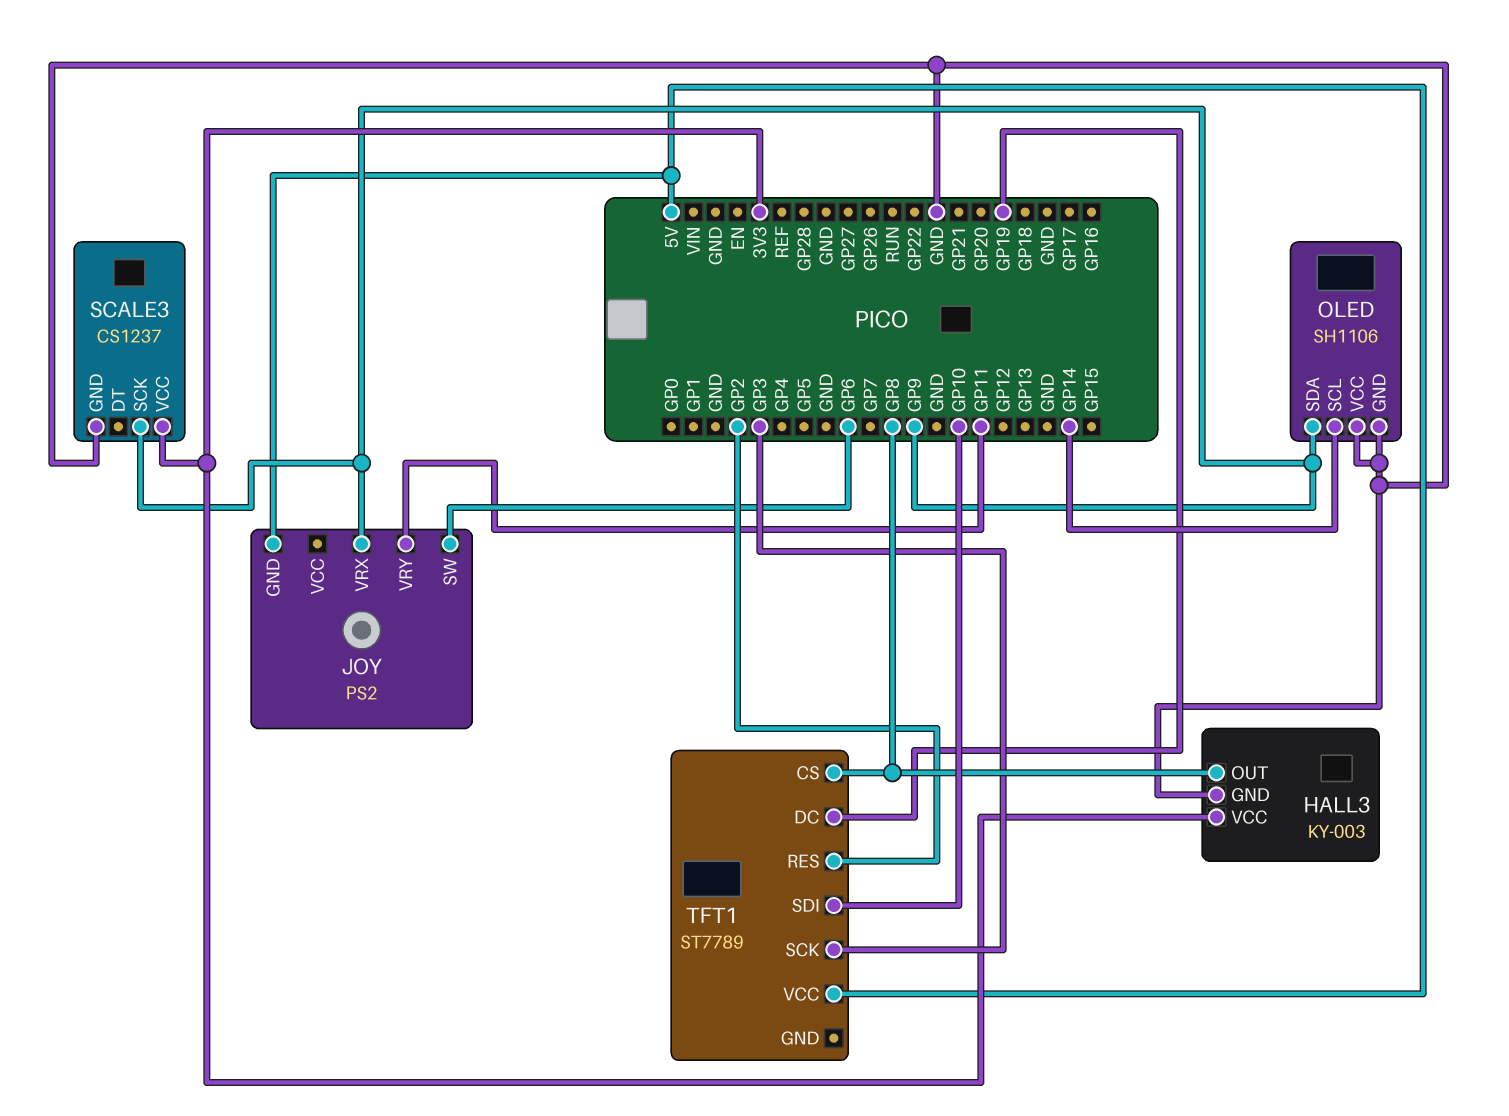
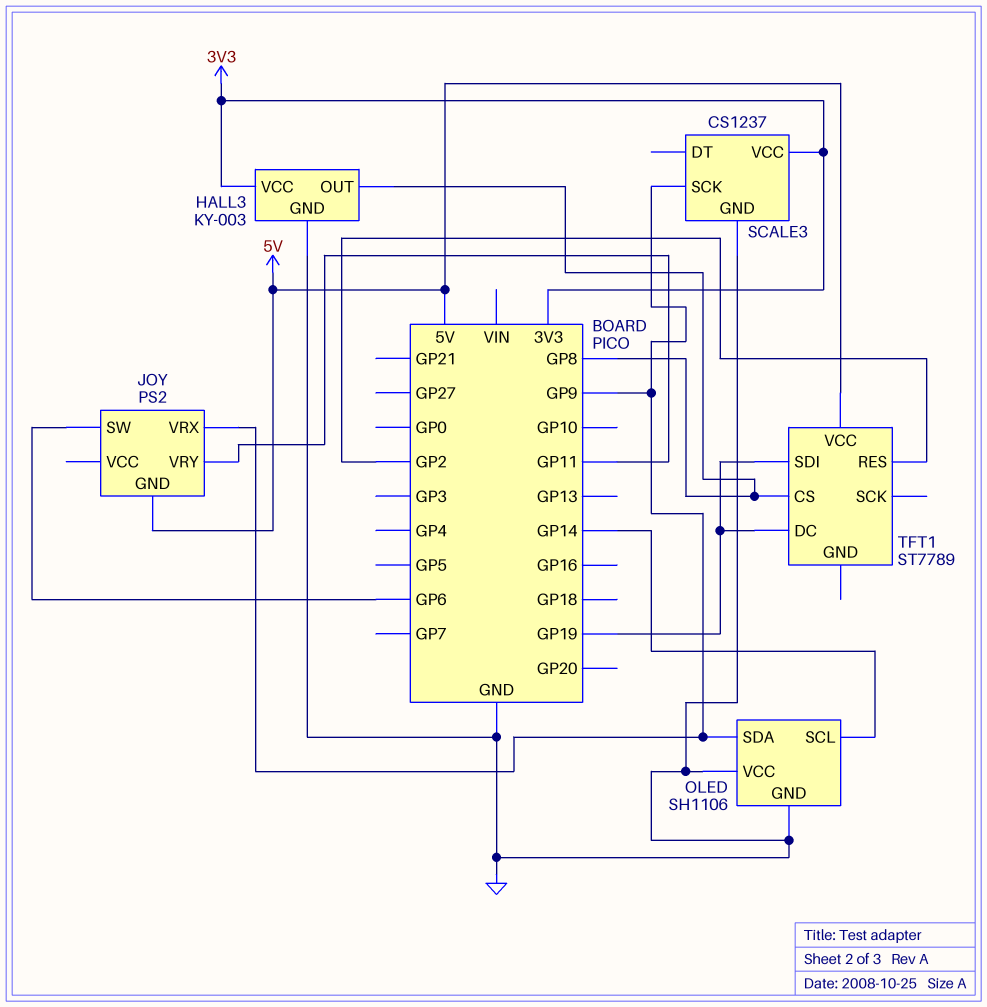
TFT1 pin SCK: GP3 -> none
TFT1 pin SDI: GP10 -> GP19

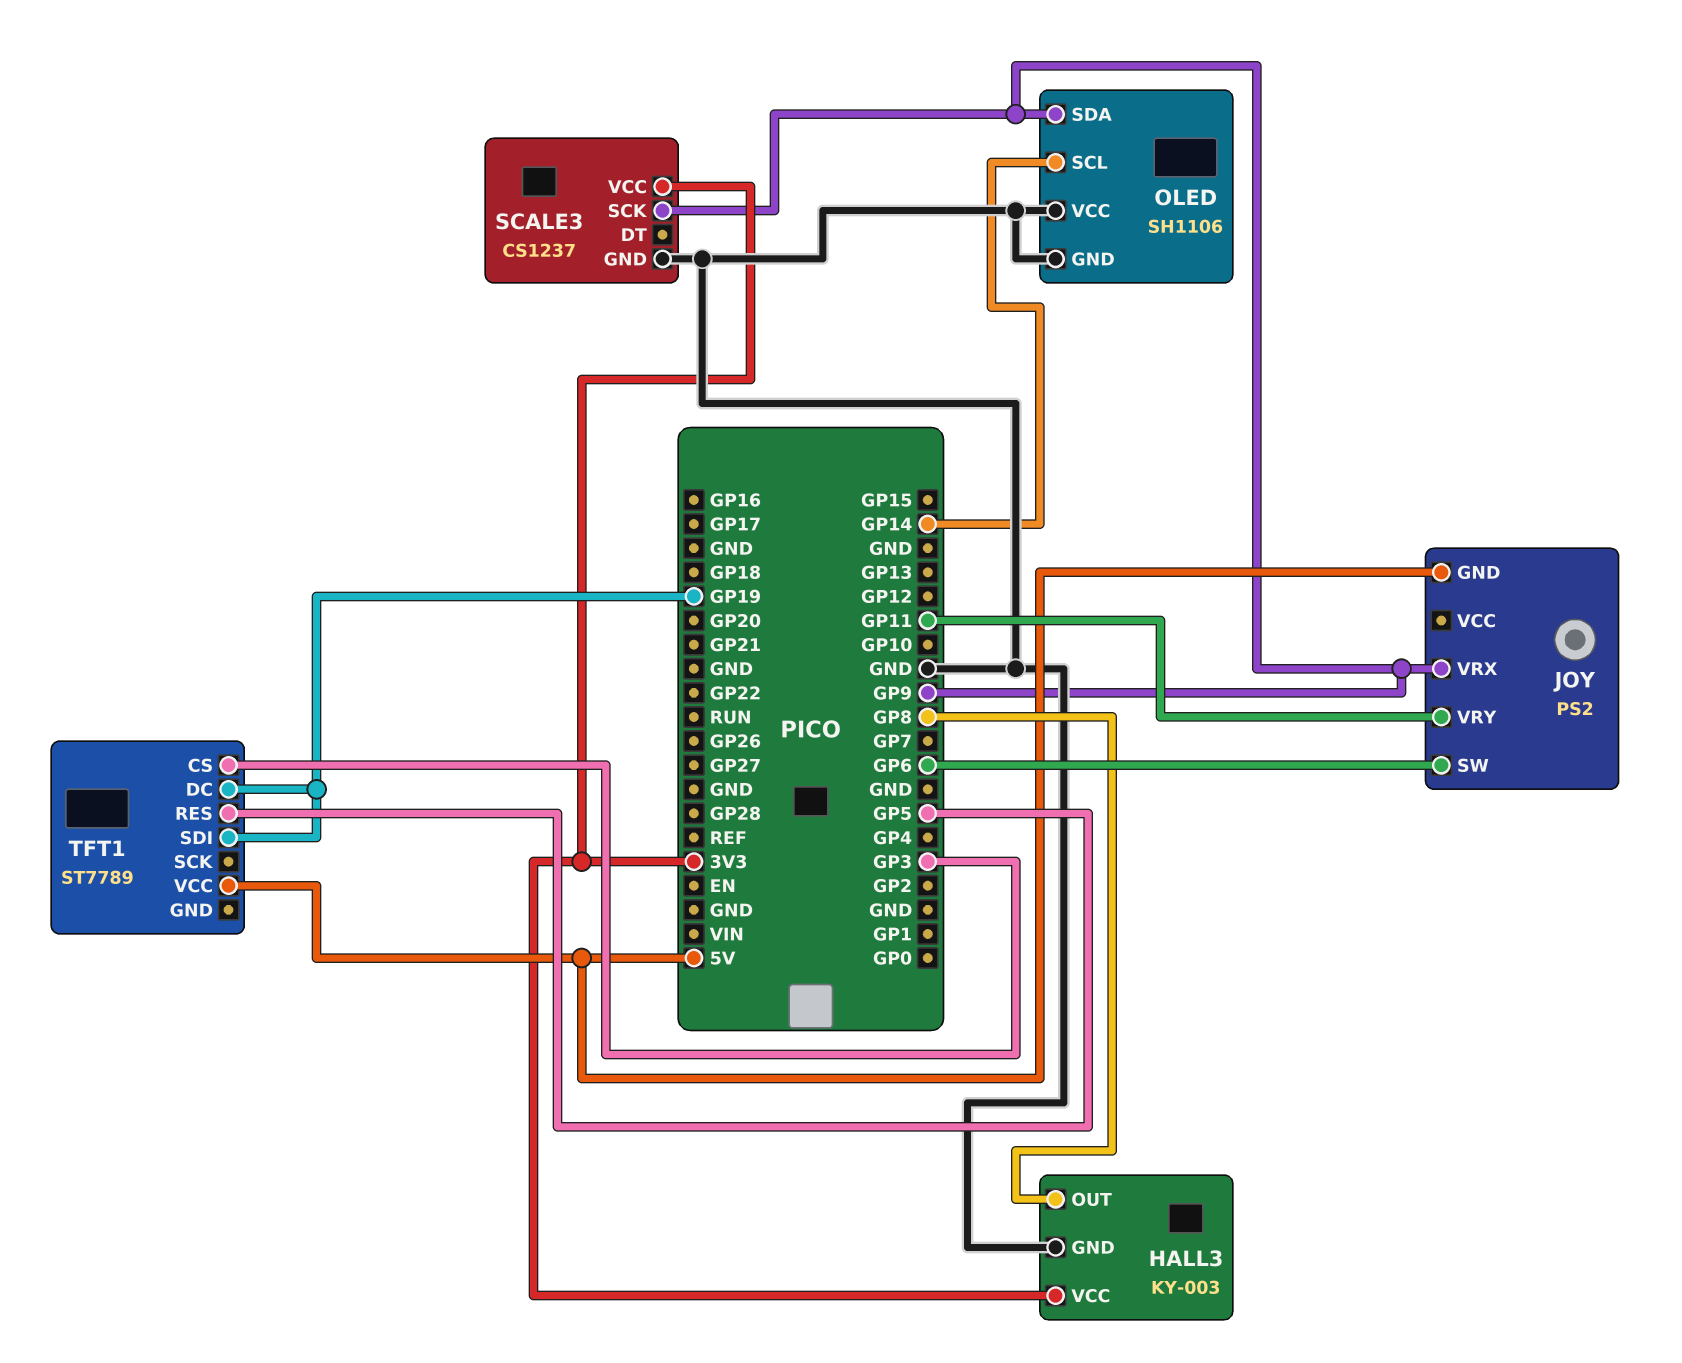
TFT1 pin CS: GP8 -> GP3
TFT1 pin RES: GP2 -> GP5

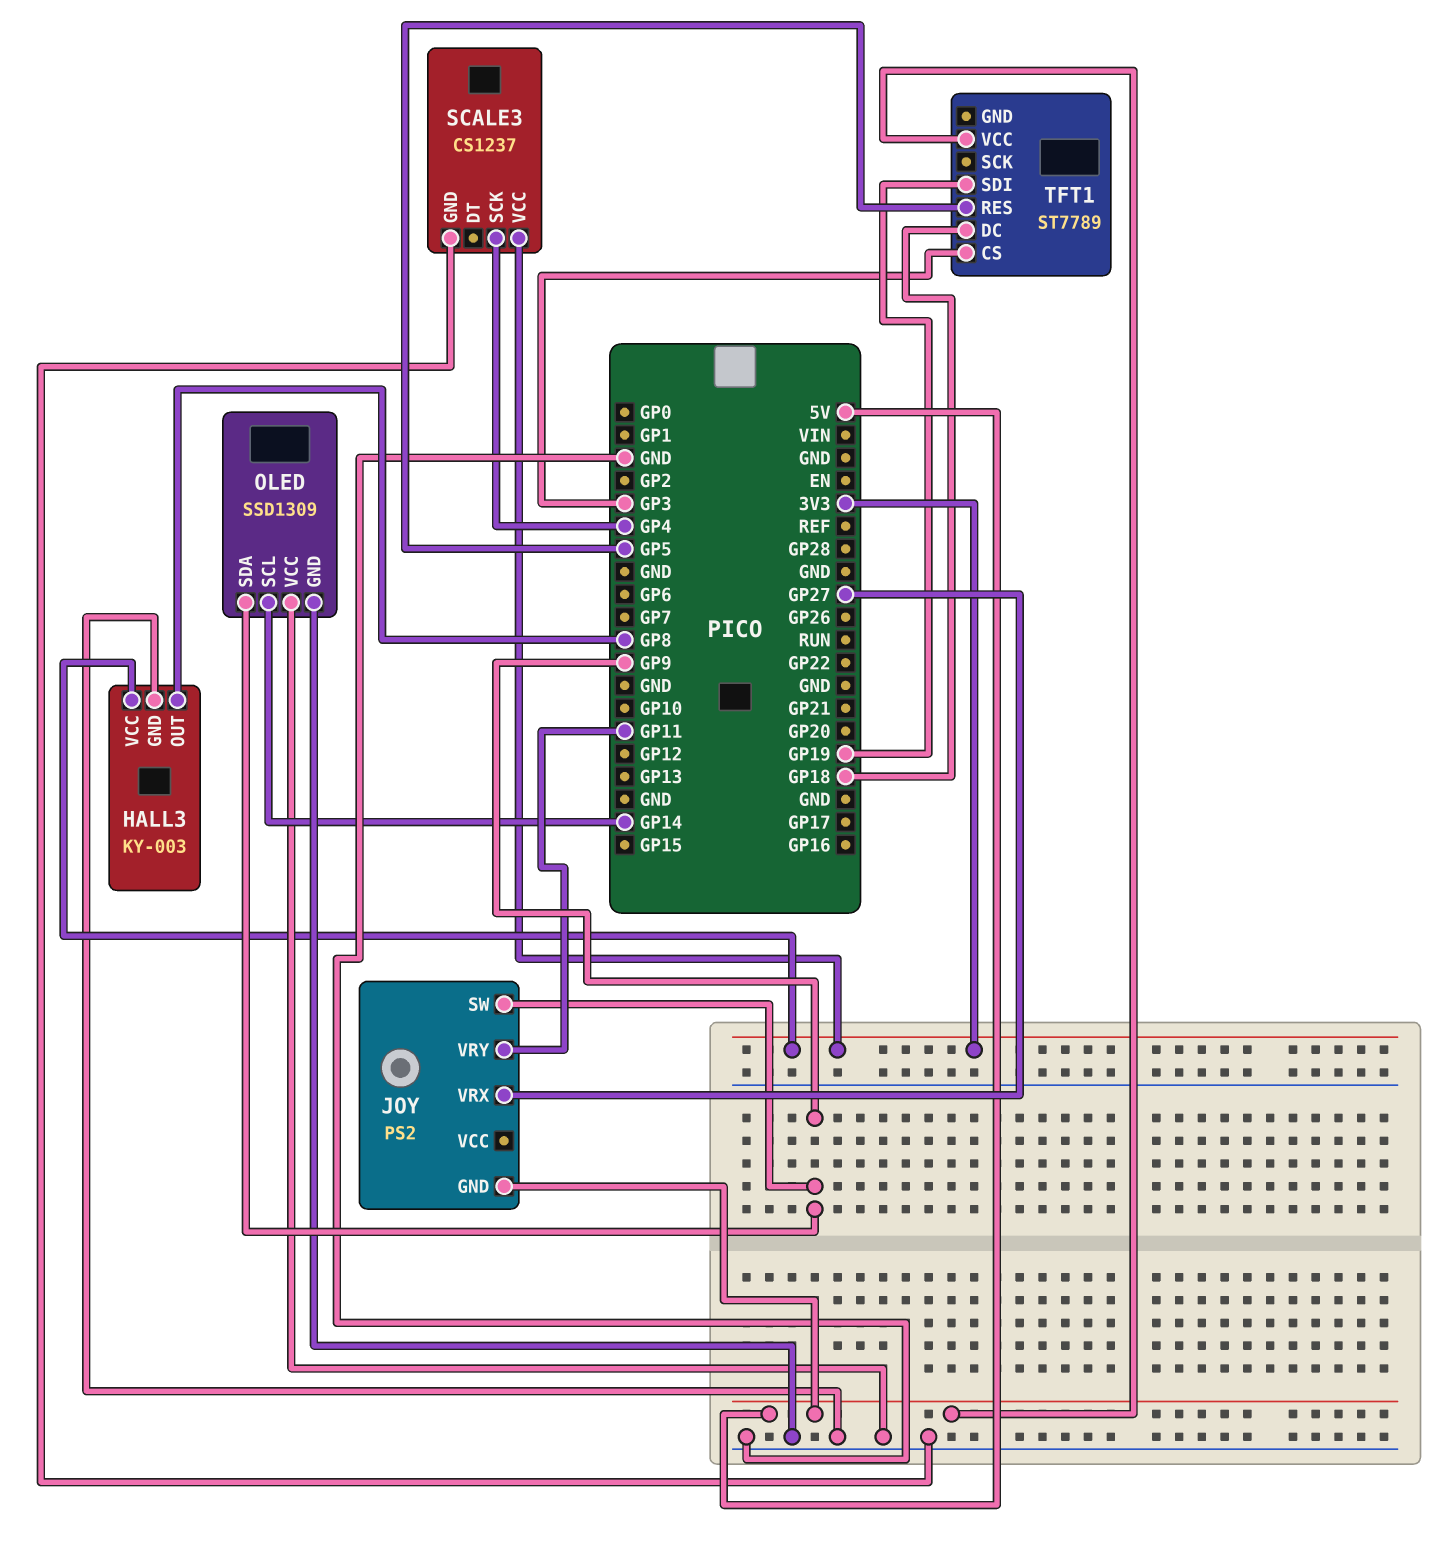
JOY pin SW: GP6 -> GP9
JOY pin VRX: GP9 -> GP27
OLED: SH1106 -> SSD1309
SCALE3 pin SCK: GP9 -> GP4
TFT1 pin DC: GP19 -> GP18

